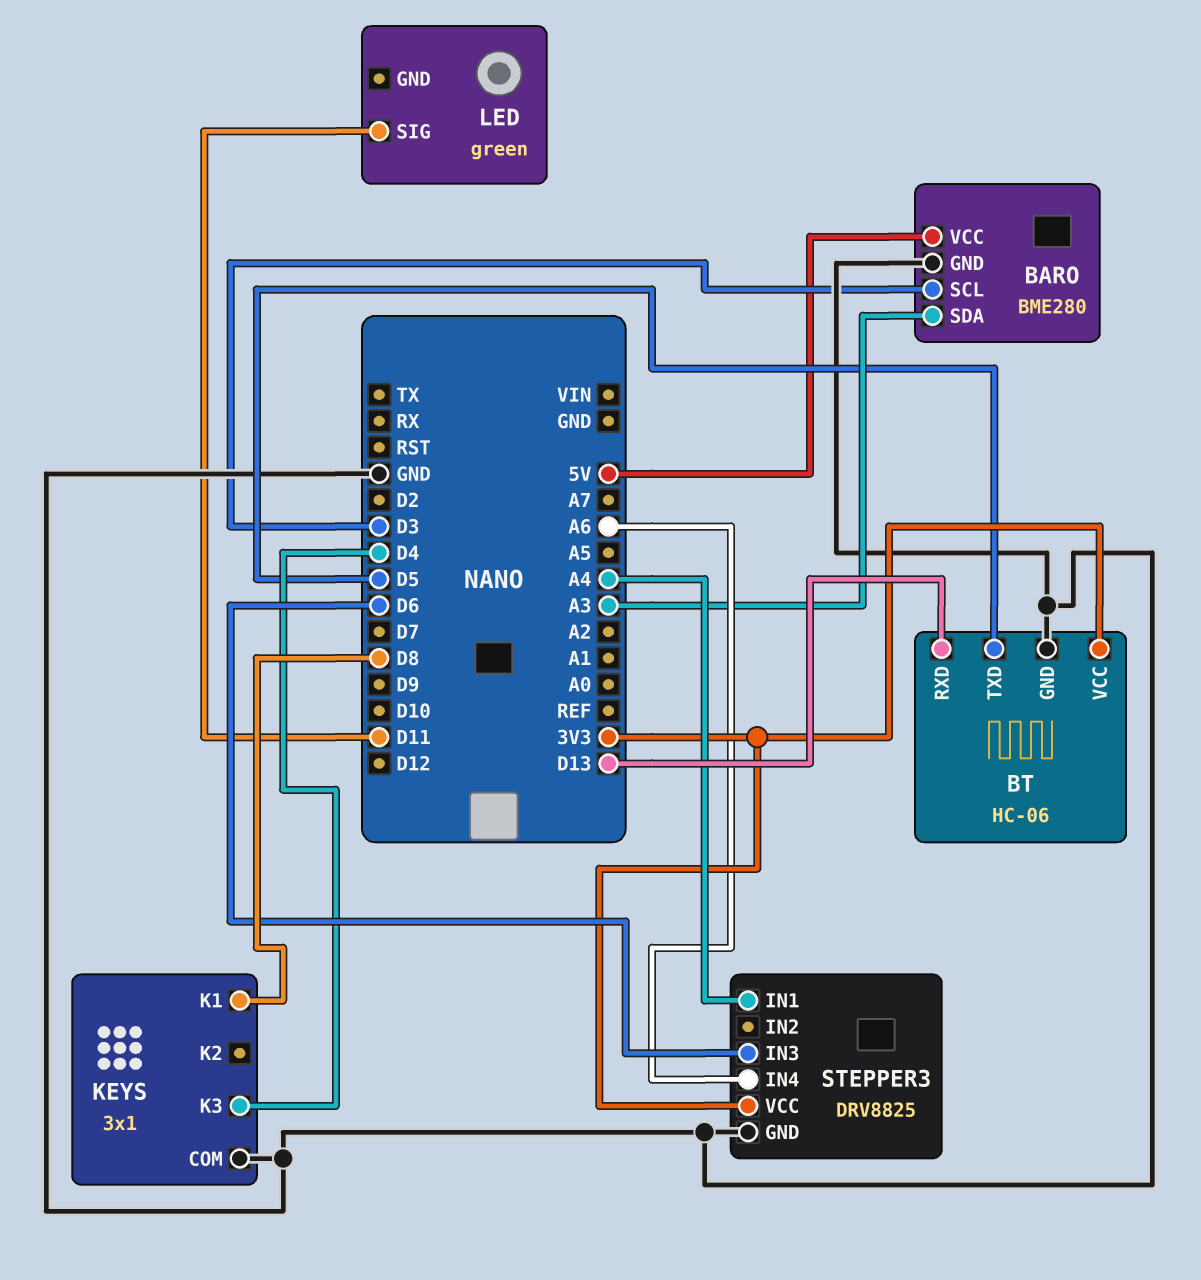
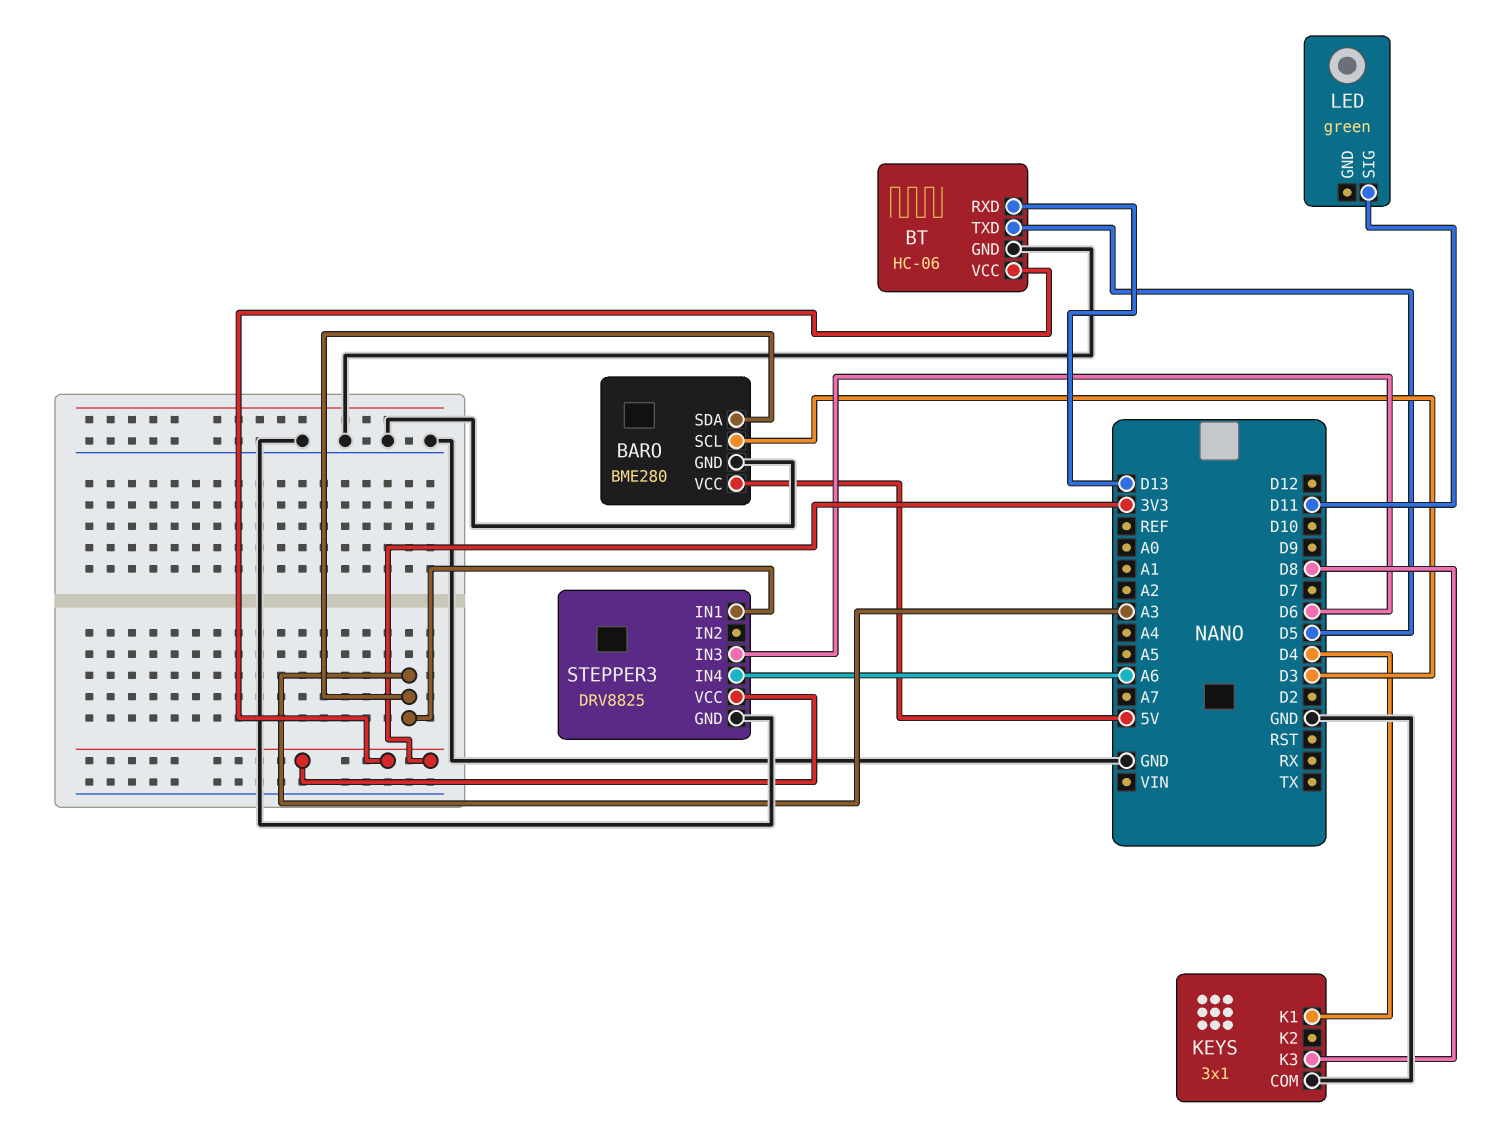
KEYS pin K1: D8 -> D4
KEYS pin K3: D4 -> D8
STEPPER3 pin IN1: A4 -> A3

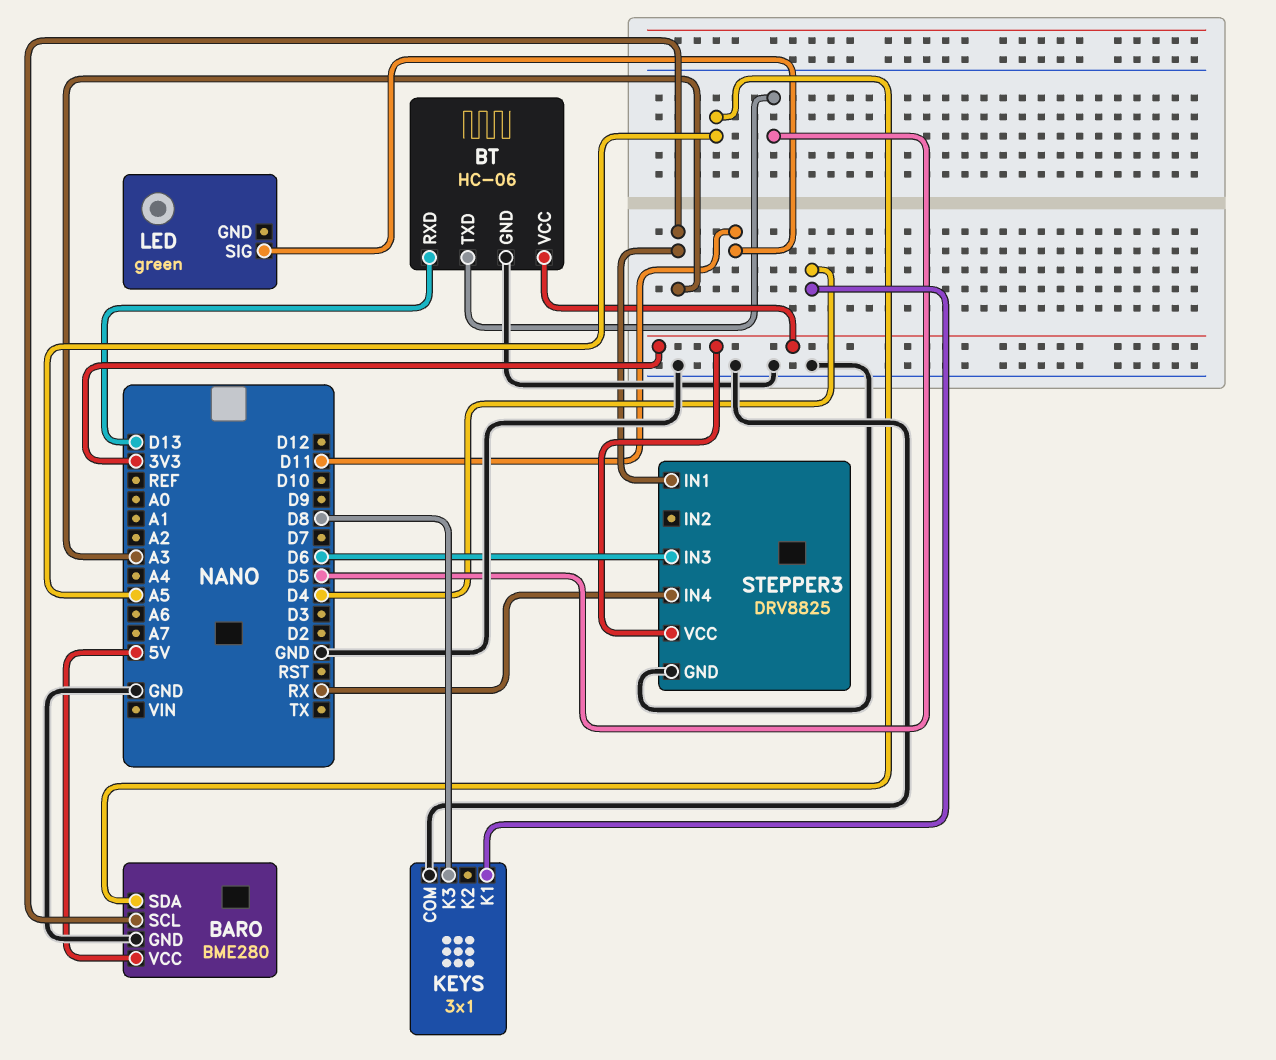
BARO pin SCL: D3 -> A3
BARO pin SDA: A3 -> A5
STEPPER3 pin IN4: A6 -> RX

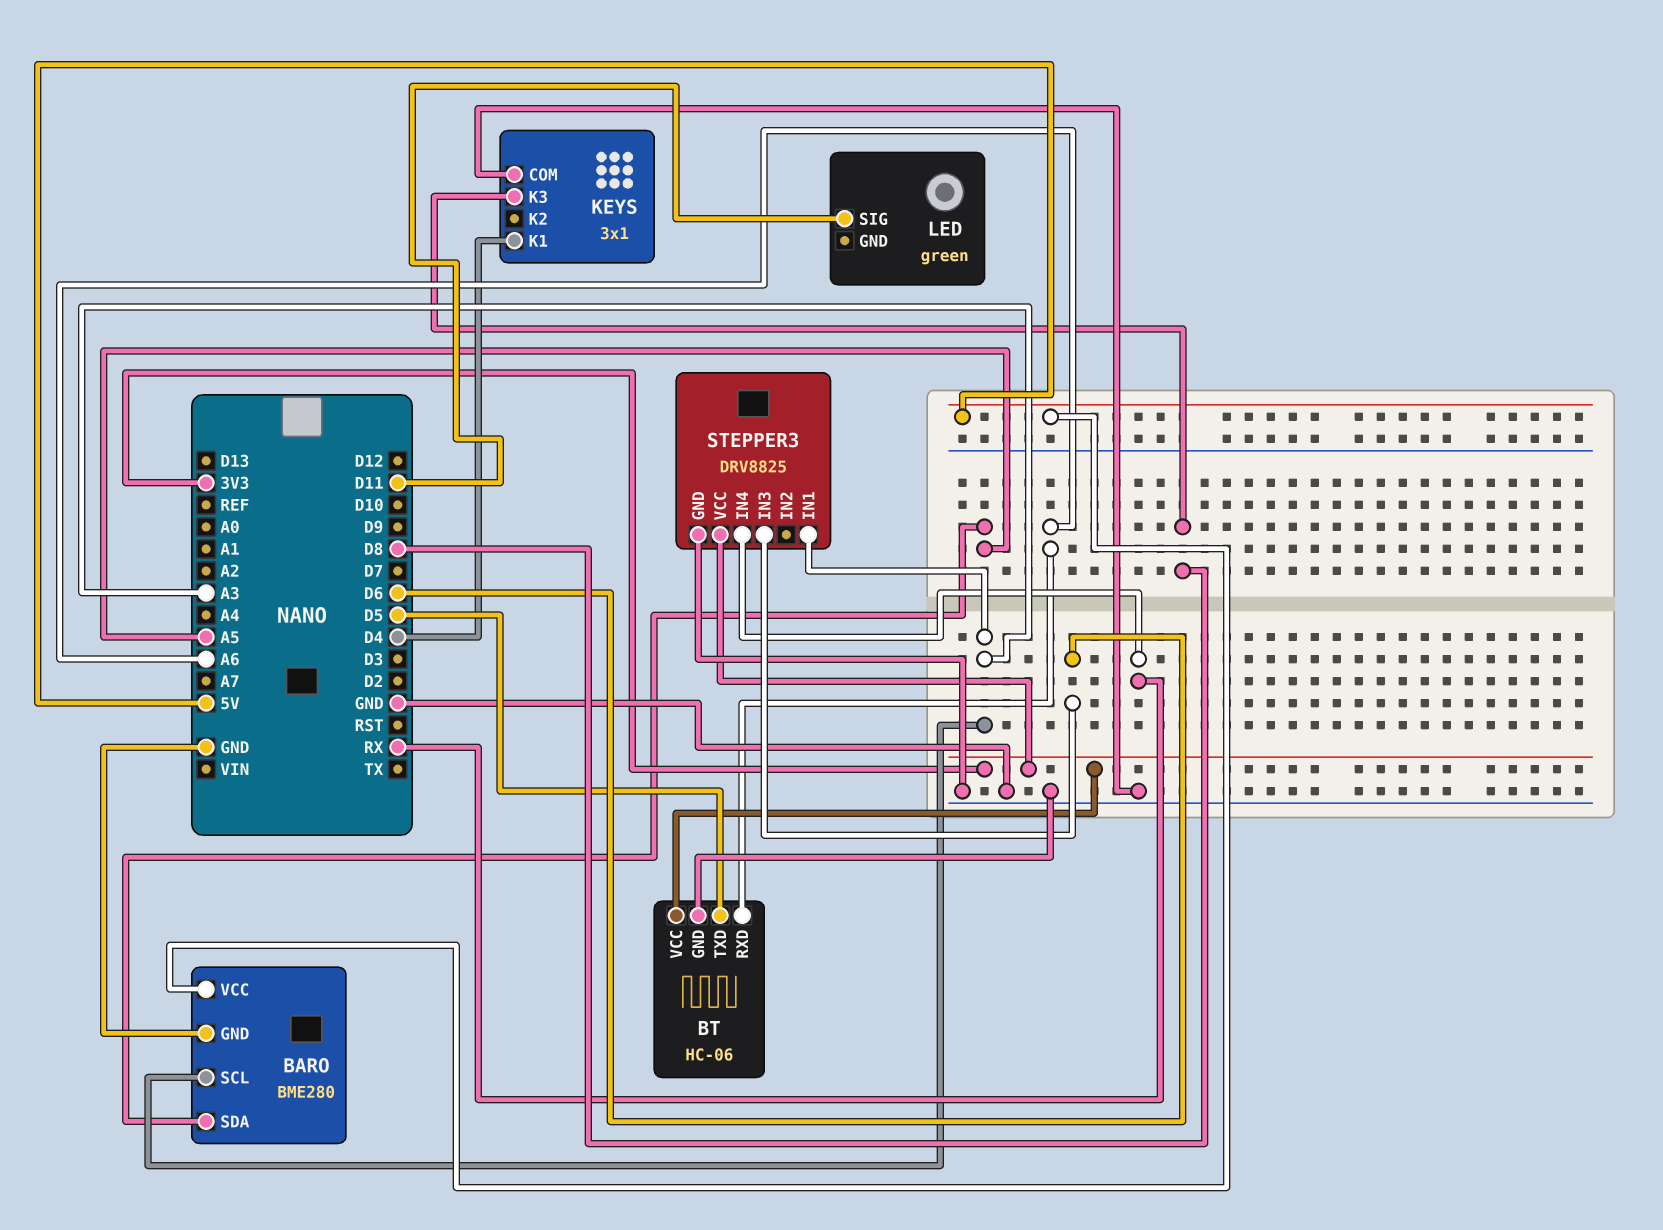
BT pin RXD: D13 -> A6

